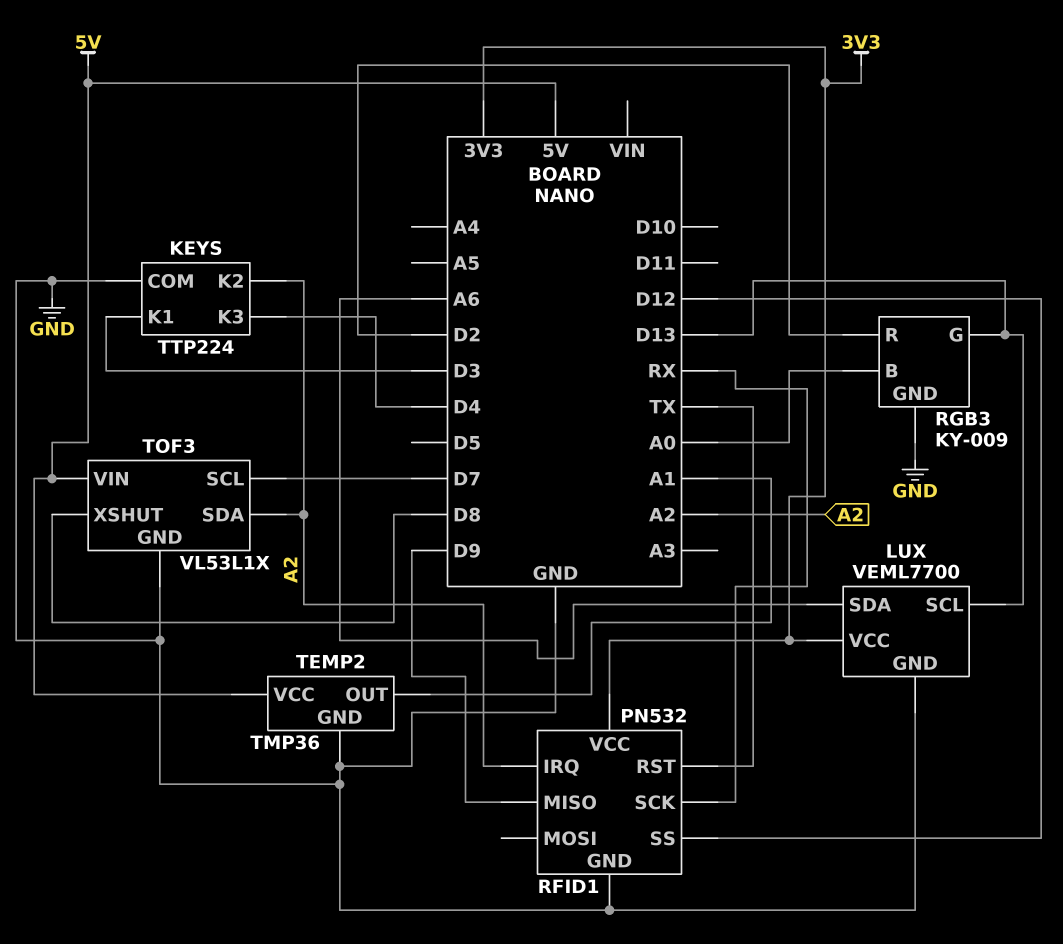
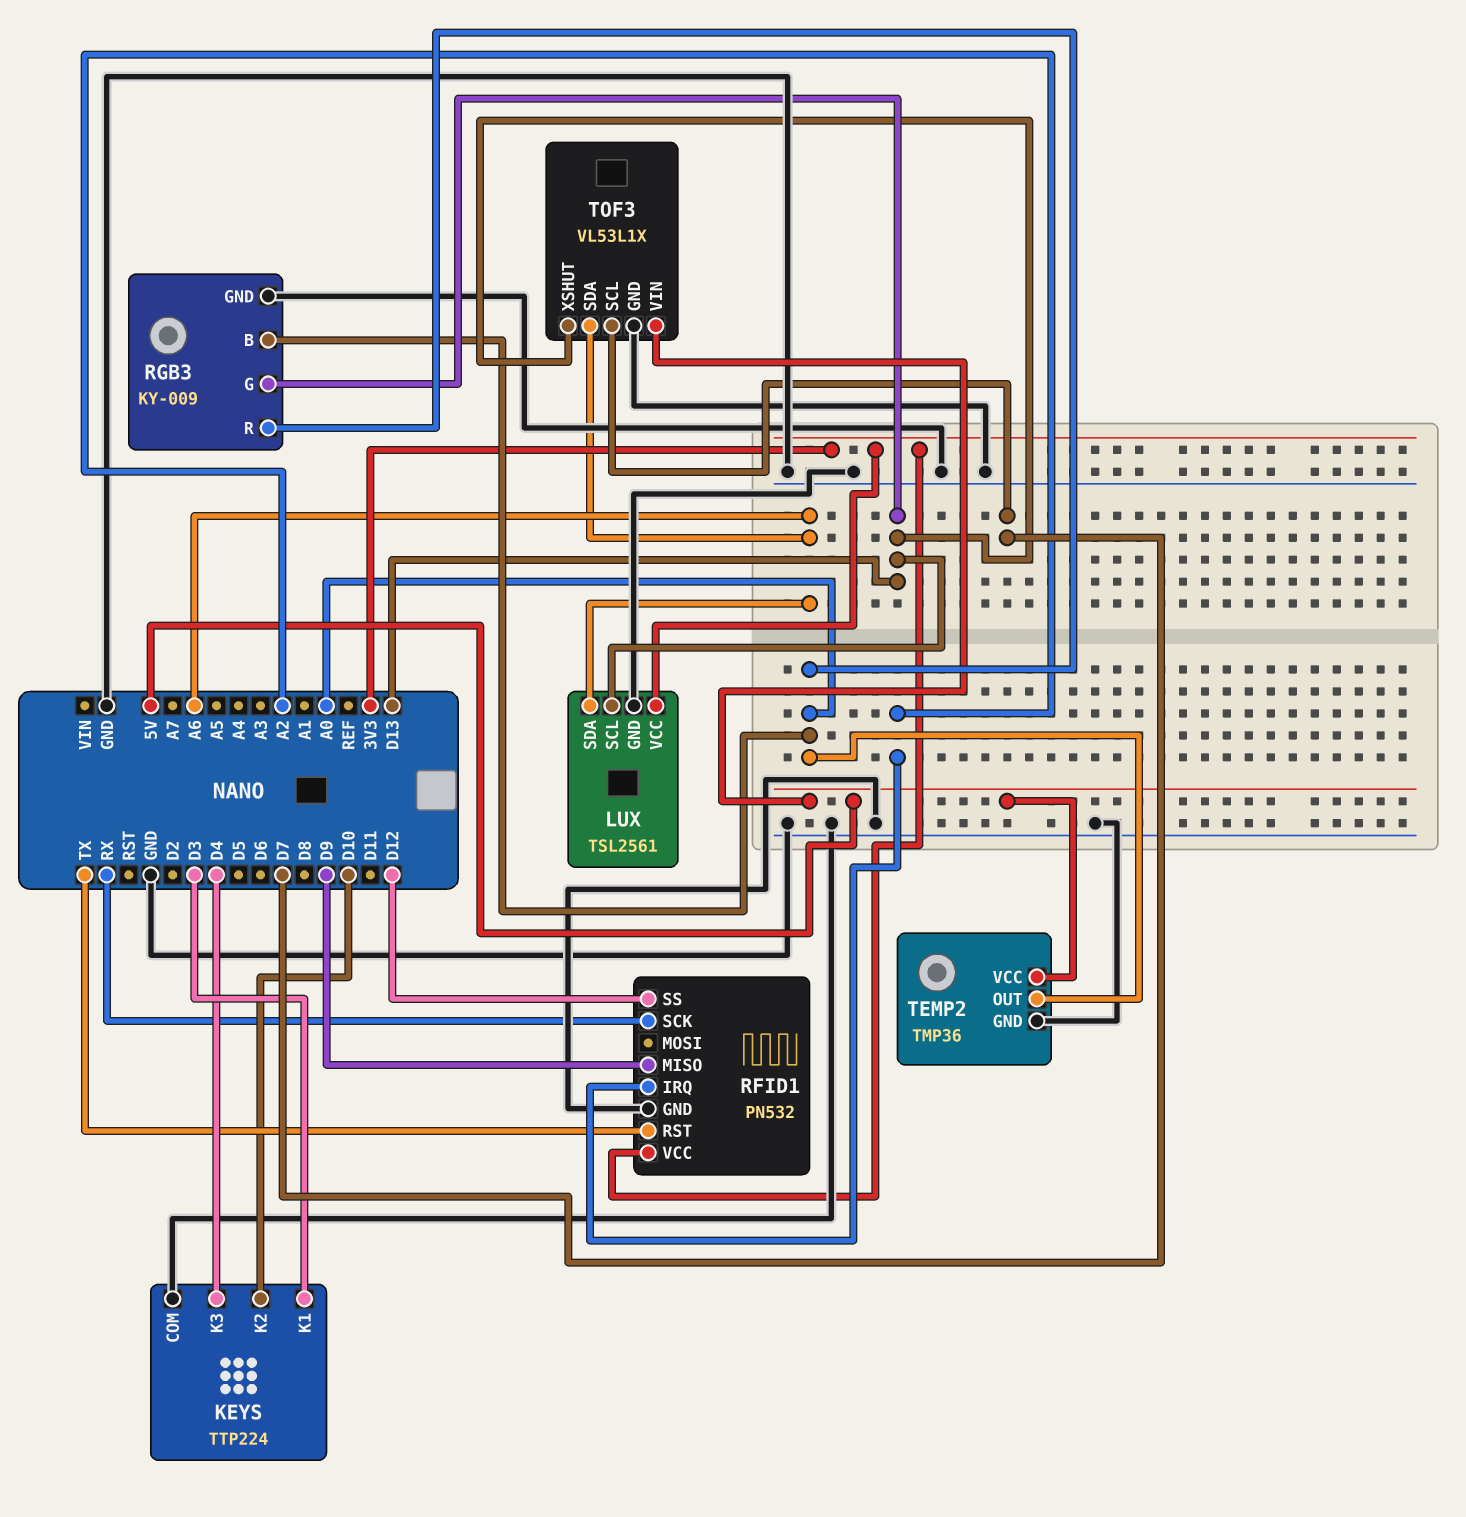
KEYS pin K2: A2 -> D10
LUX: VEML7700 -> TSL2561
RGB3 pin R: D2 -> A0
TEMP2 pin OUT: A1 -> A0
TOF3 pin SDA: A2 -> A6
TOF3 pin XSHUT: D8 -> D13

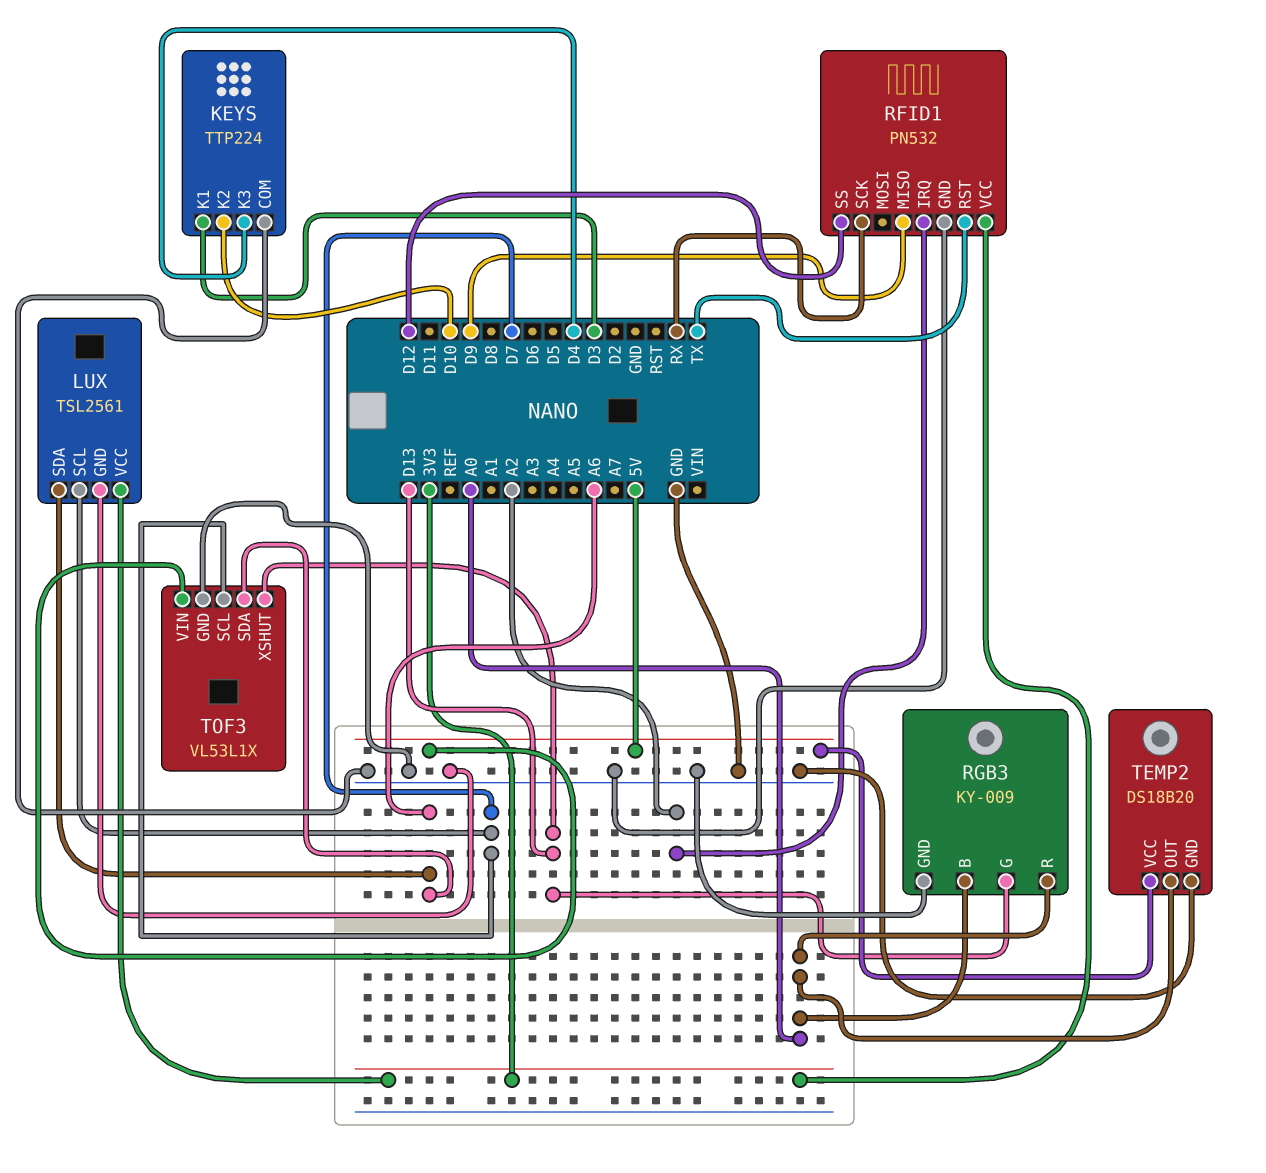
LUX pin SCL: D13 -> D7
TEMP2: TMP36 -> DS18B20

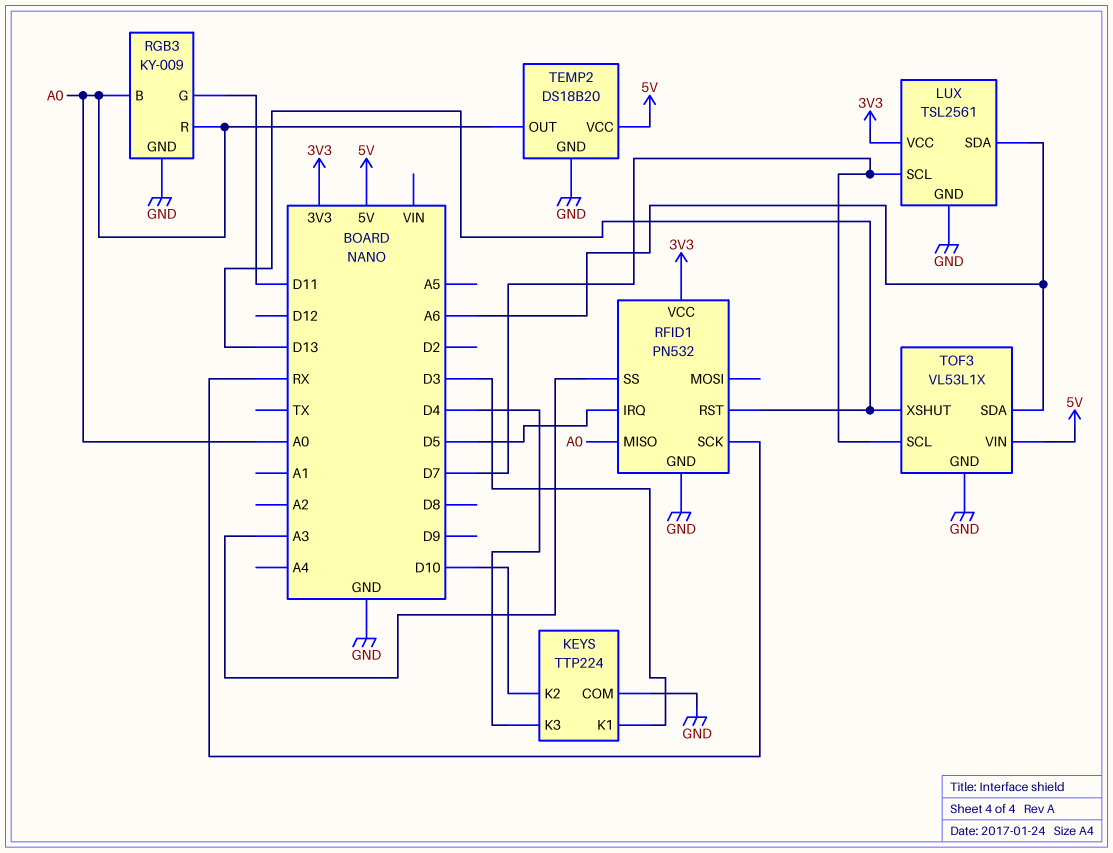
RFID1 pin IRQ: A2 -> D5
RFID1 pin MISO: D9 -> A0
RFID1 pin RST: TX -> D13
RFID1 pin SS: D12 -> A3
RGB3 pin G: D13 -> D11

